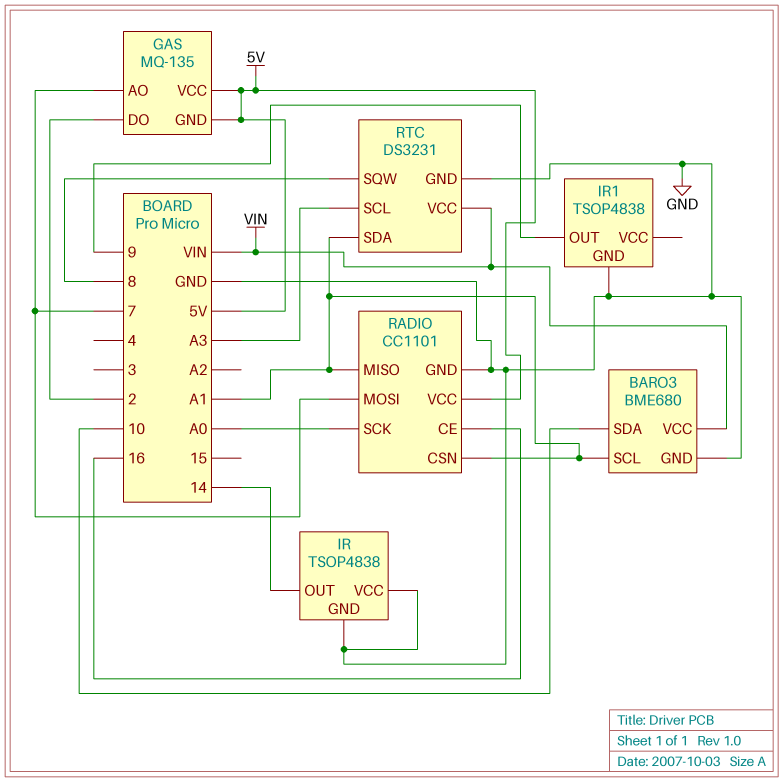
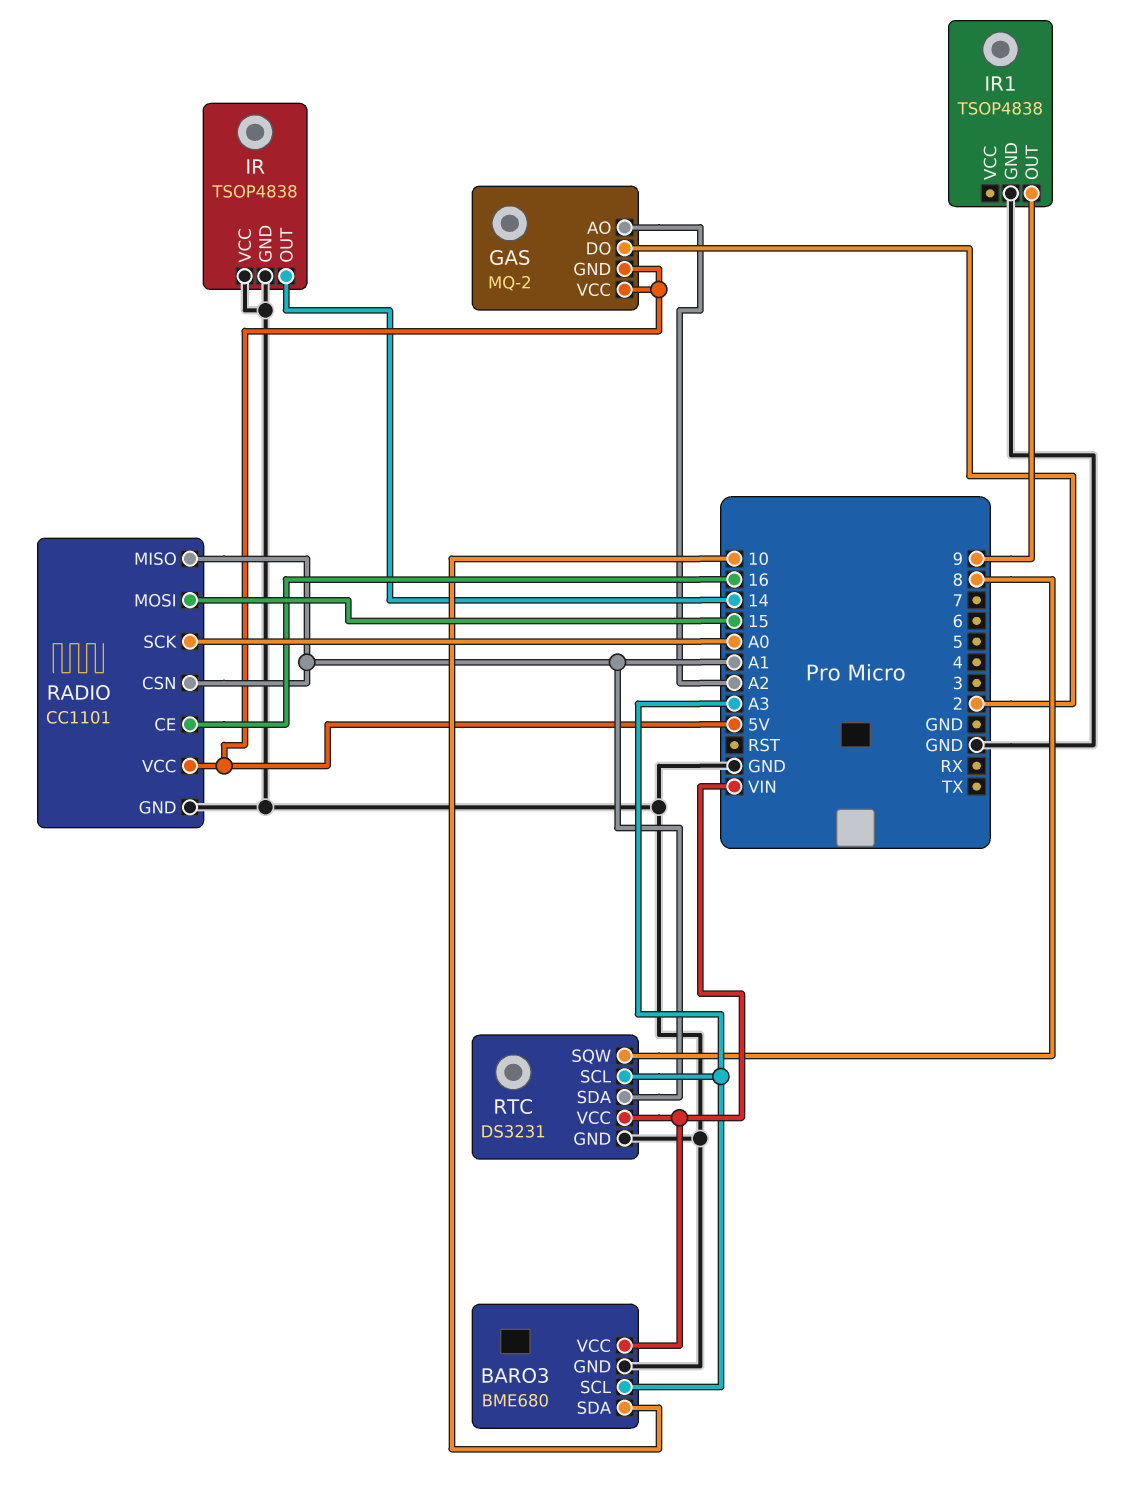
BARO3 pin SCL: A1 -> A3
GAS: MQ-135 -> MQ-2
GAS pin AO: 7 -> A2
RADIO pin MOSI: 7 -> 15

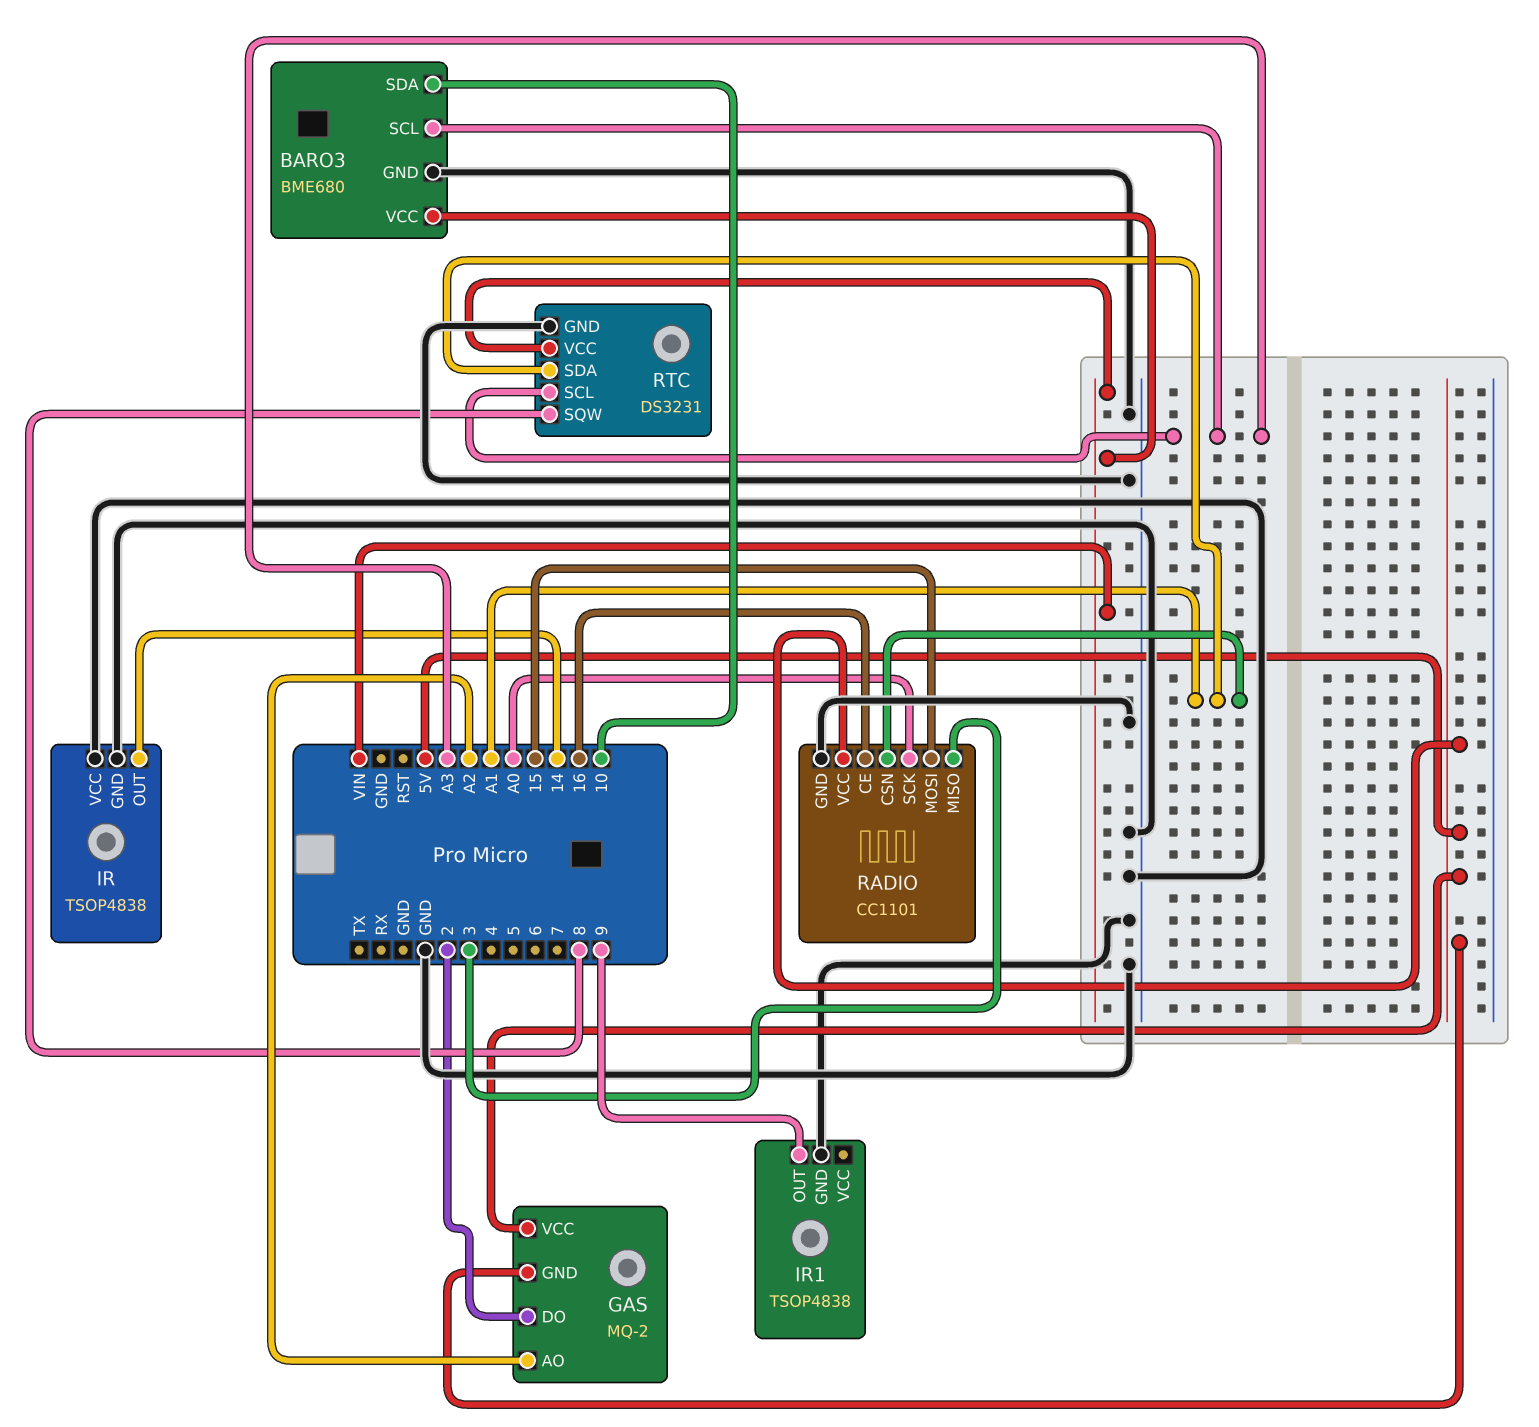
RADIO pin MISO: A1 -> 3

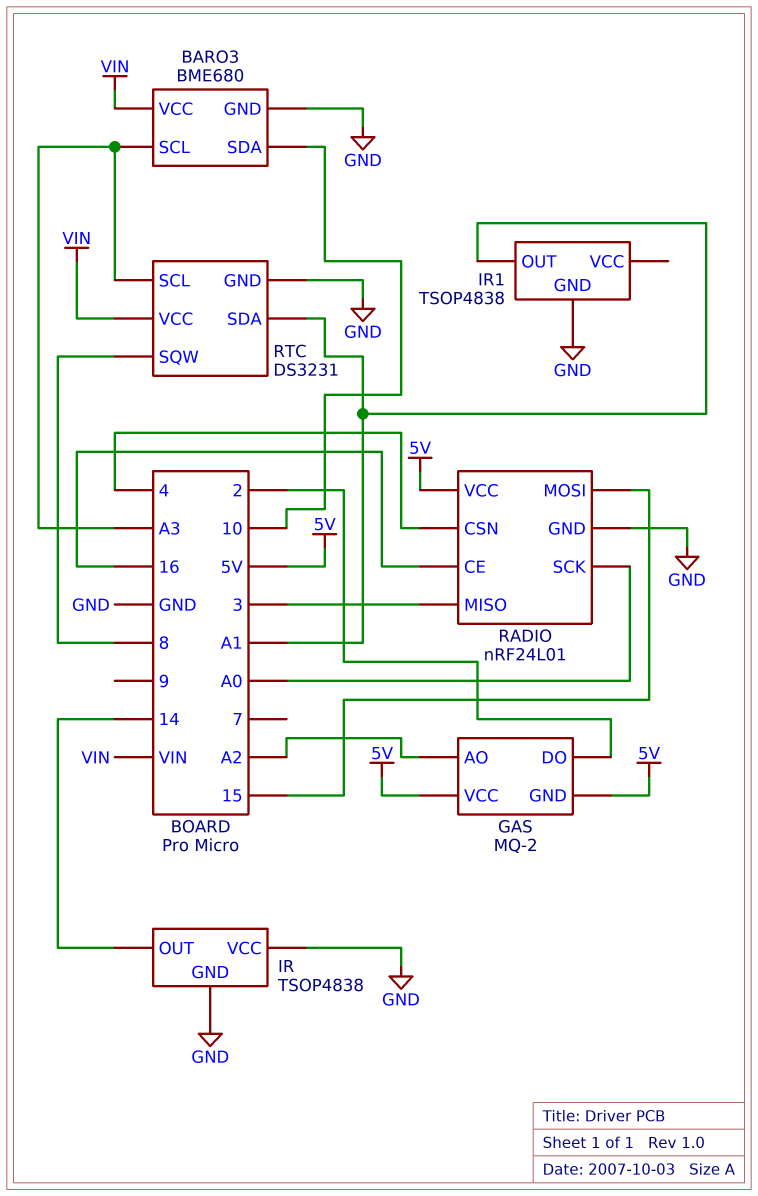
IR1 pin OUT: 9 -> A1
RADIO: CC1101 -> nRF24L01
RADIO pin CSN: A1 -> 4

